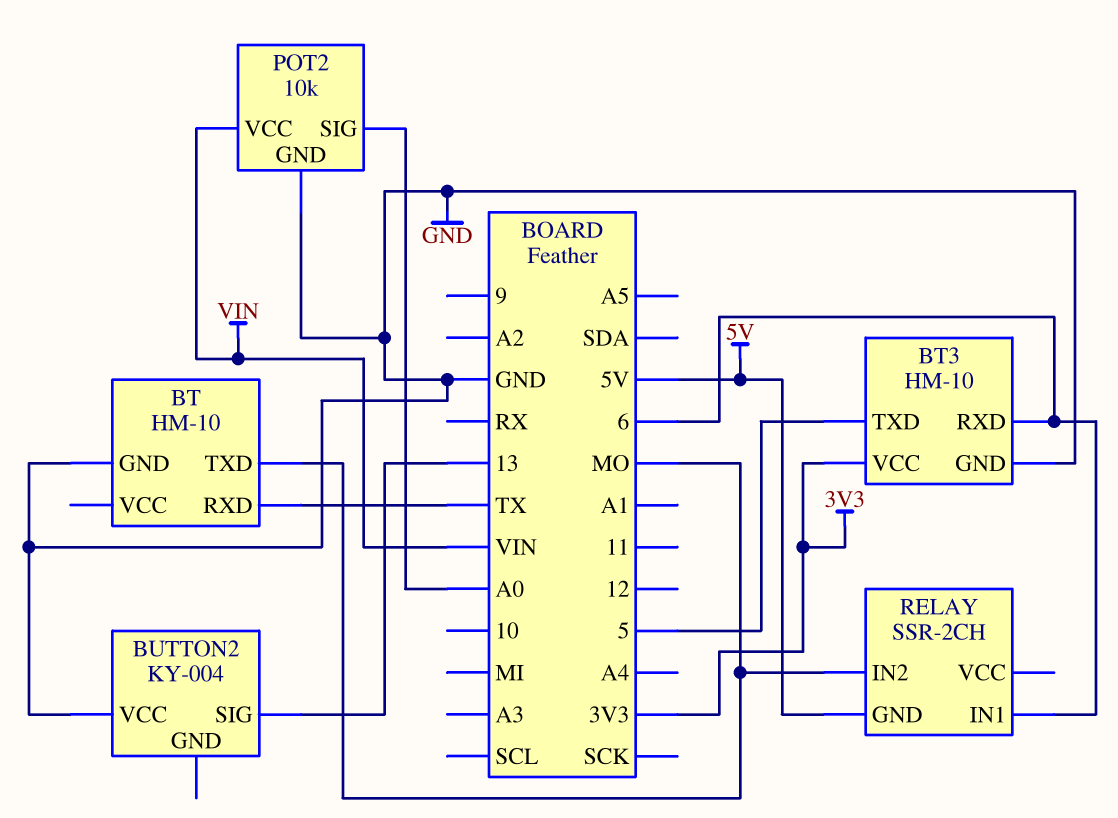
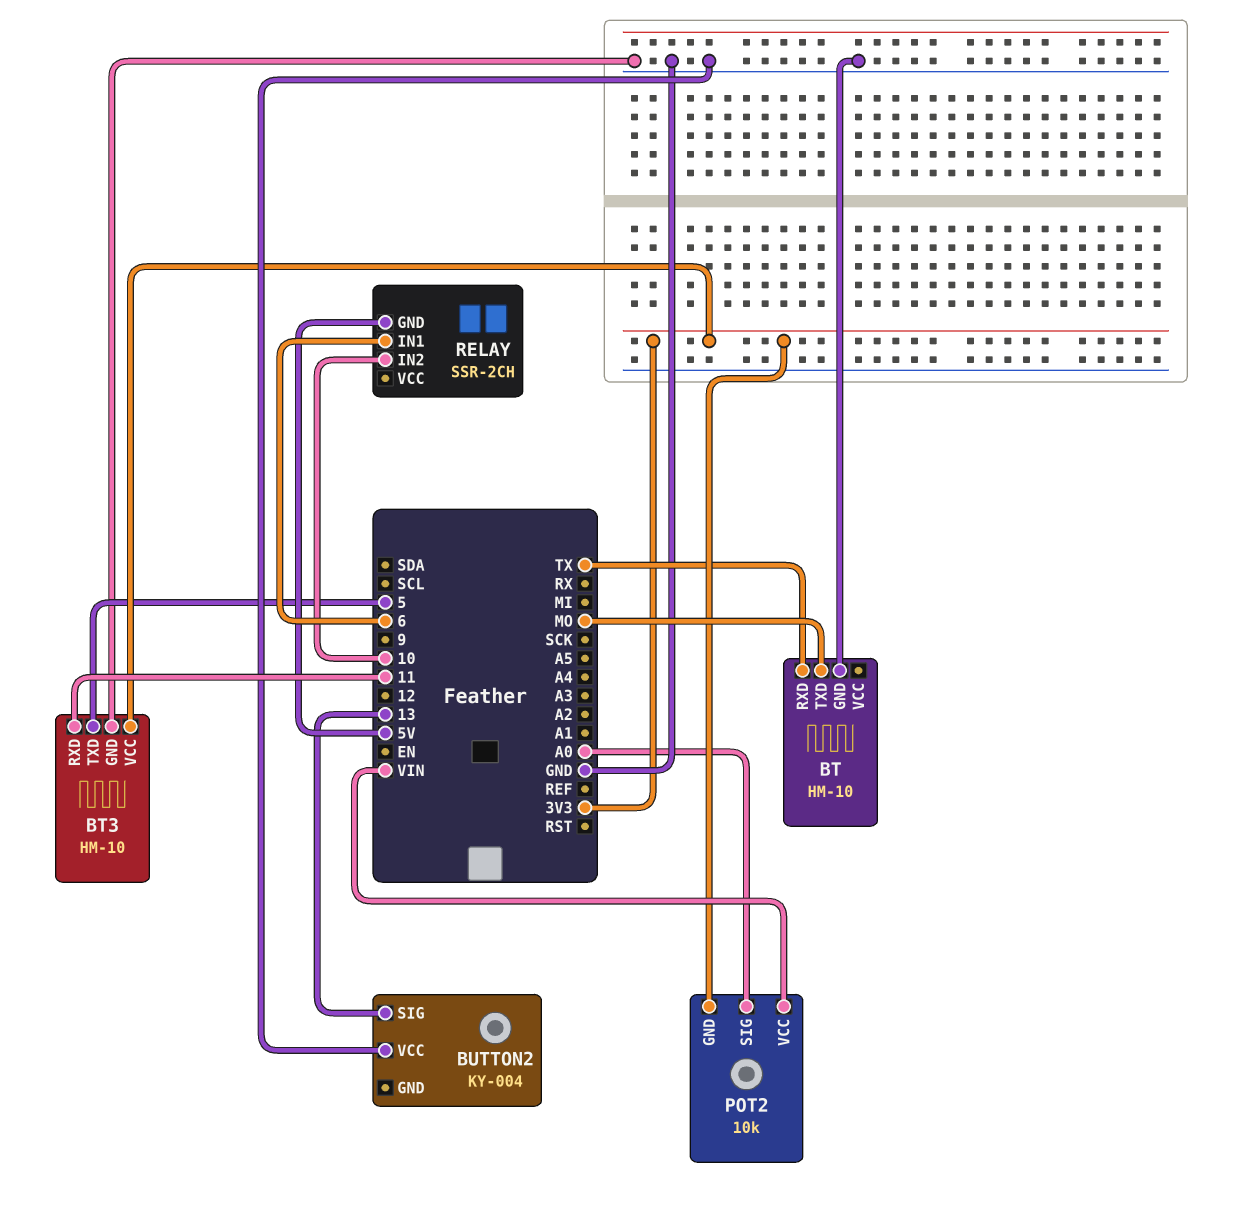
BT3 pin RXD: 6 -> 11
POT2 pin GND: GND -> 3V3
RELAY pin IN2: MO -> 10

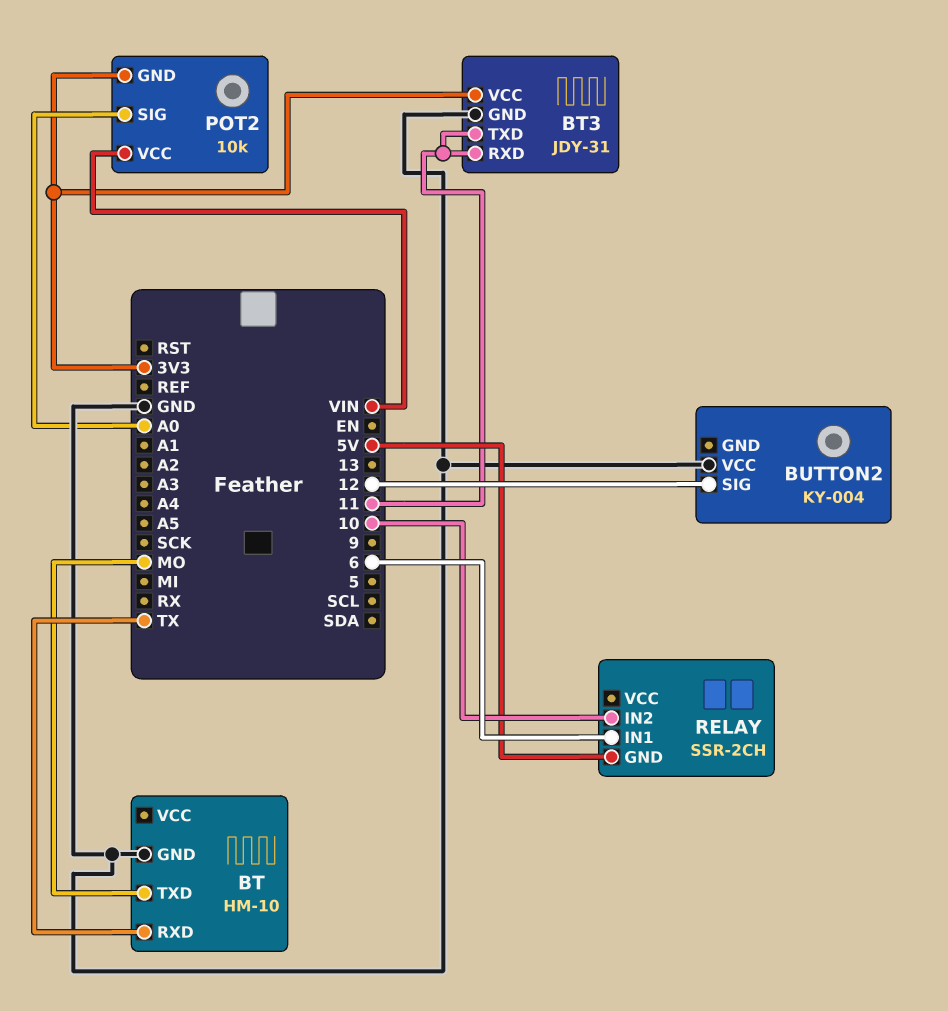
BT3: HM-10 -> JDY-31
BT3 pin TXD: 5 -> 11
BUTTON2 pin SIG: 13 -> 12

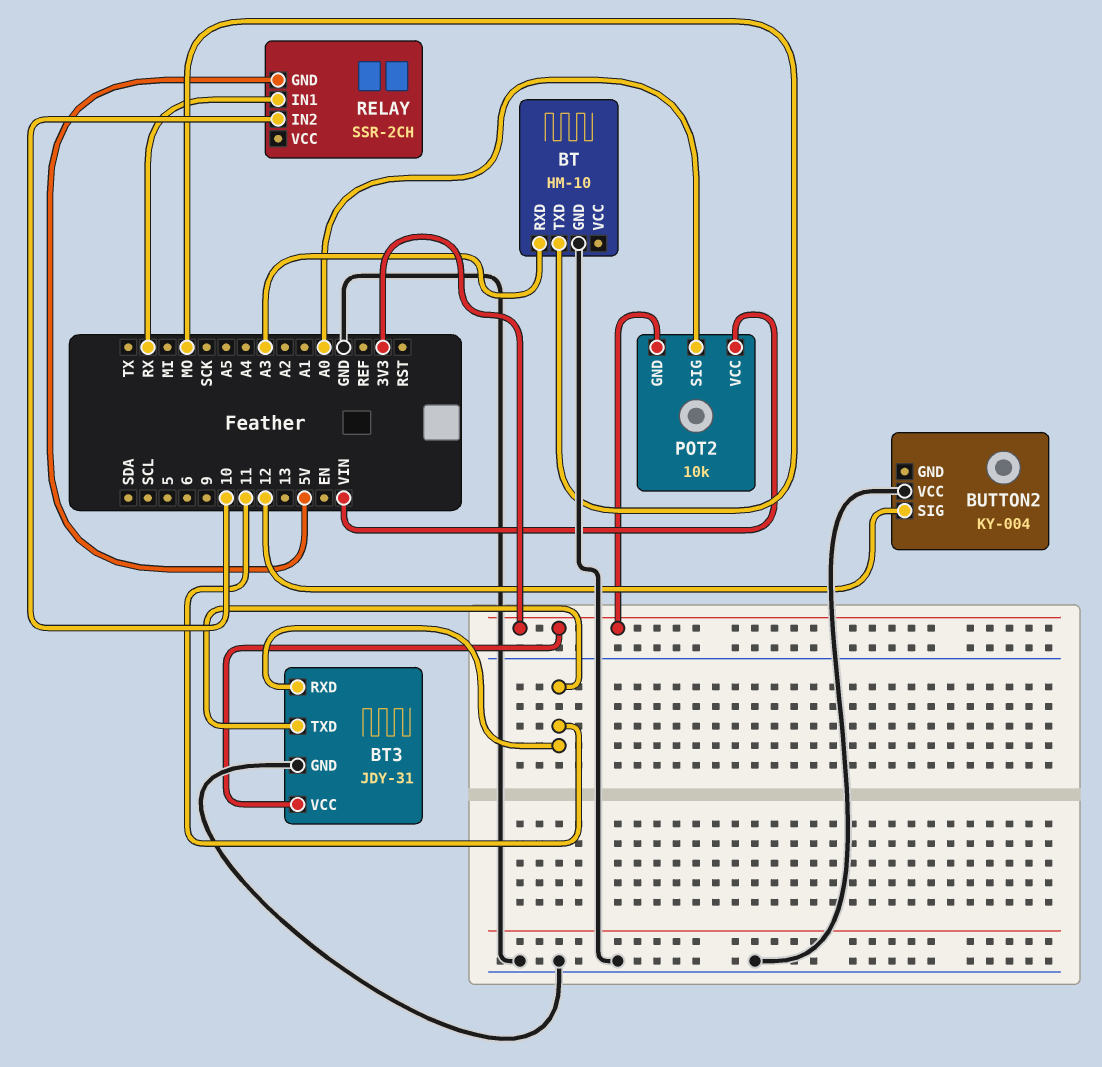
BT pin RXD: TX -> A3
RELAY pin IN1: 6 -> RX

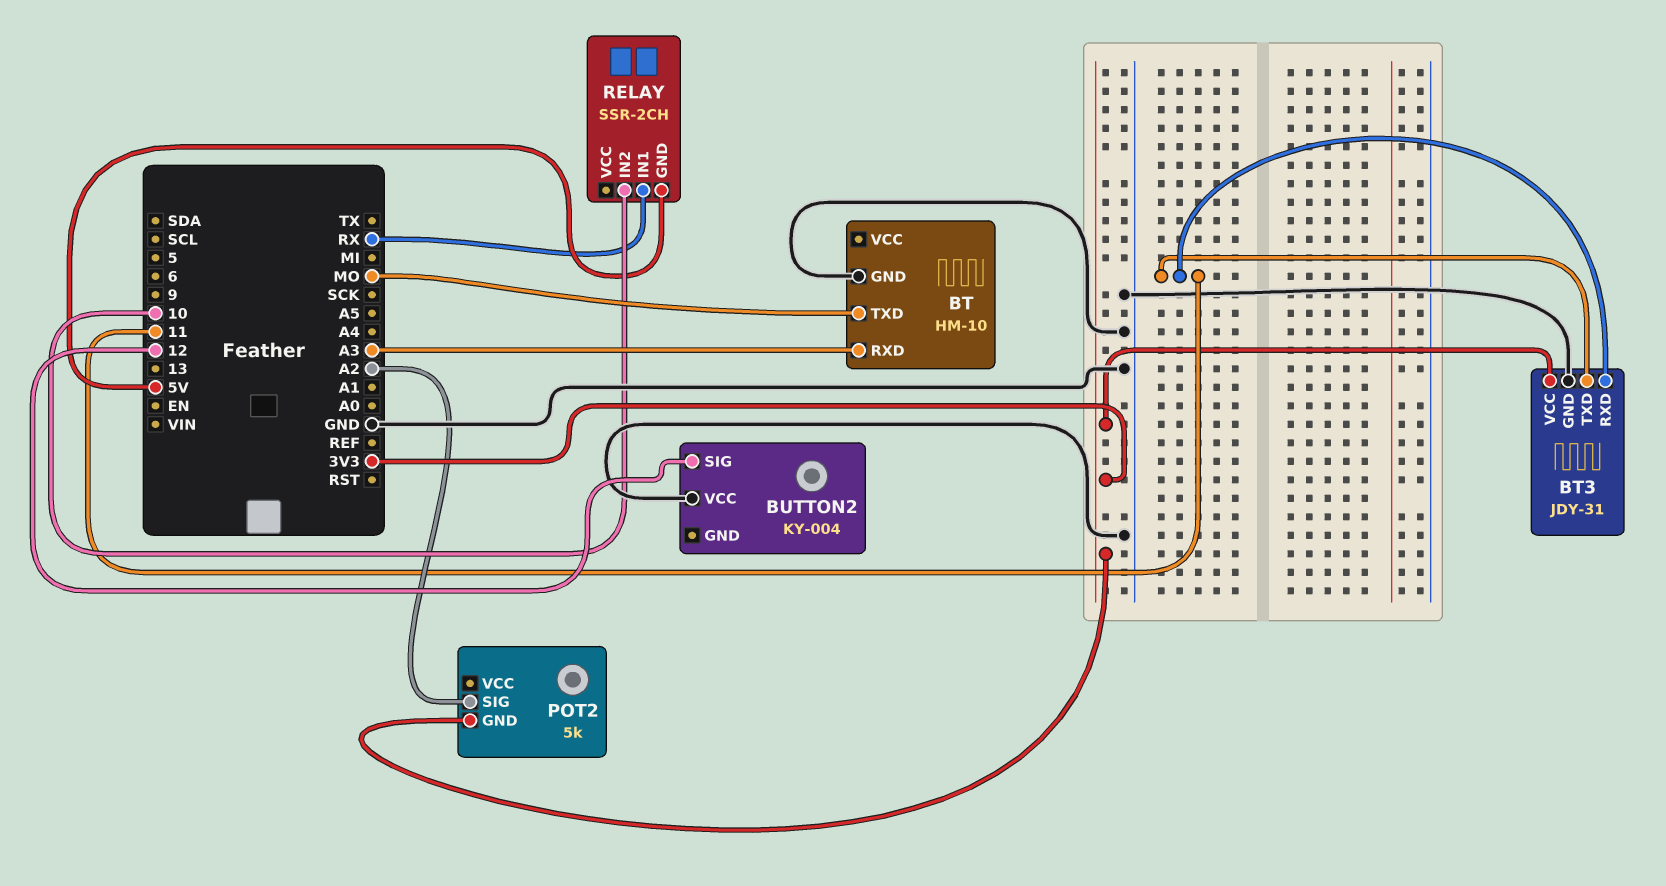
POT2: 10k -> 5k
POT2 pin SIG: A0 -> A2
POT2 pin VCC: VIN -> none

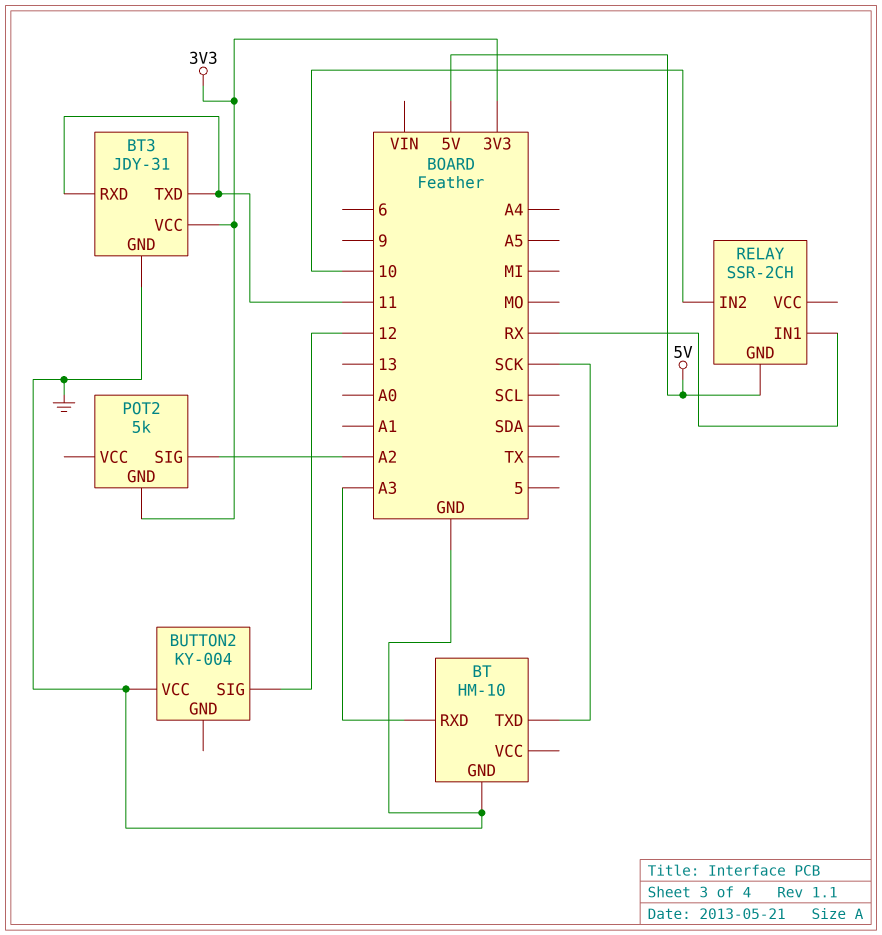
BT pin TXD: MO -> SCK

